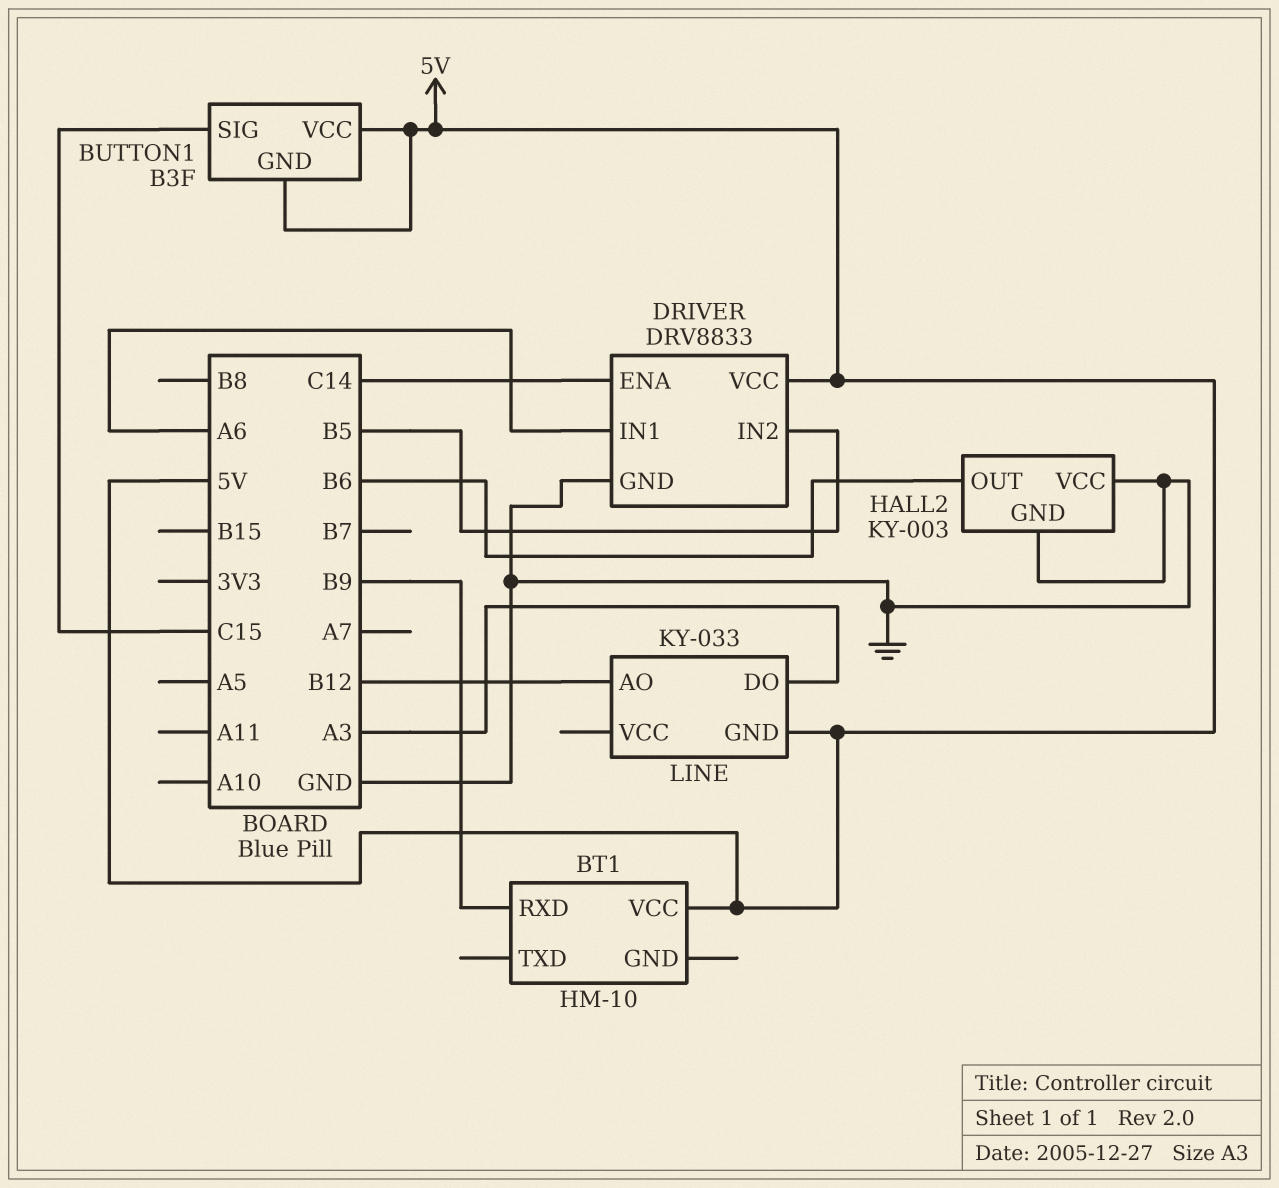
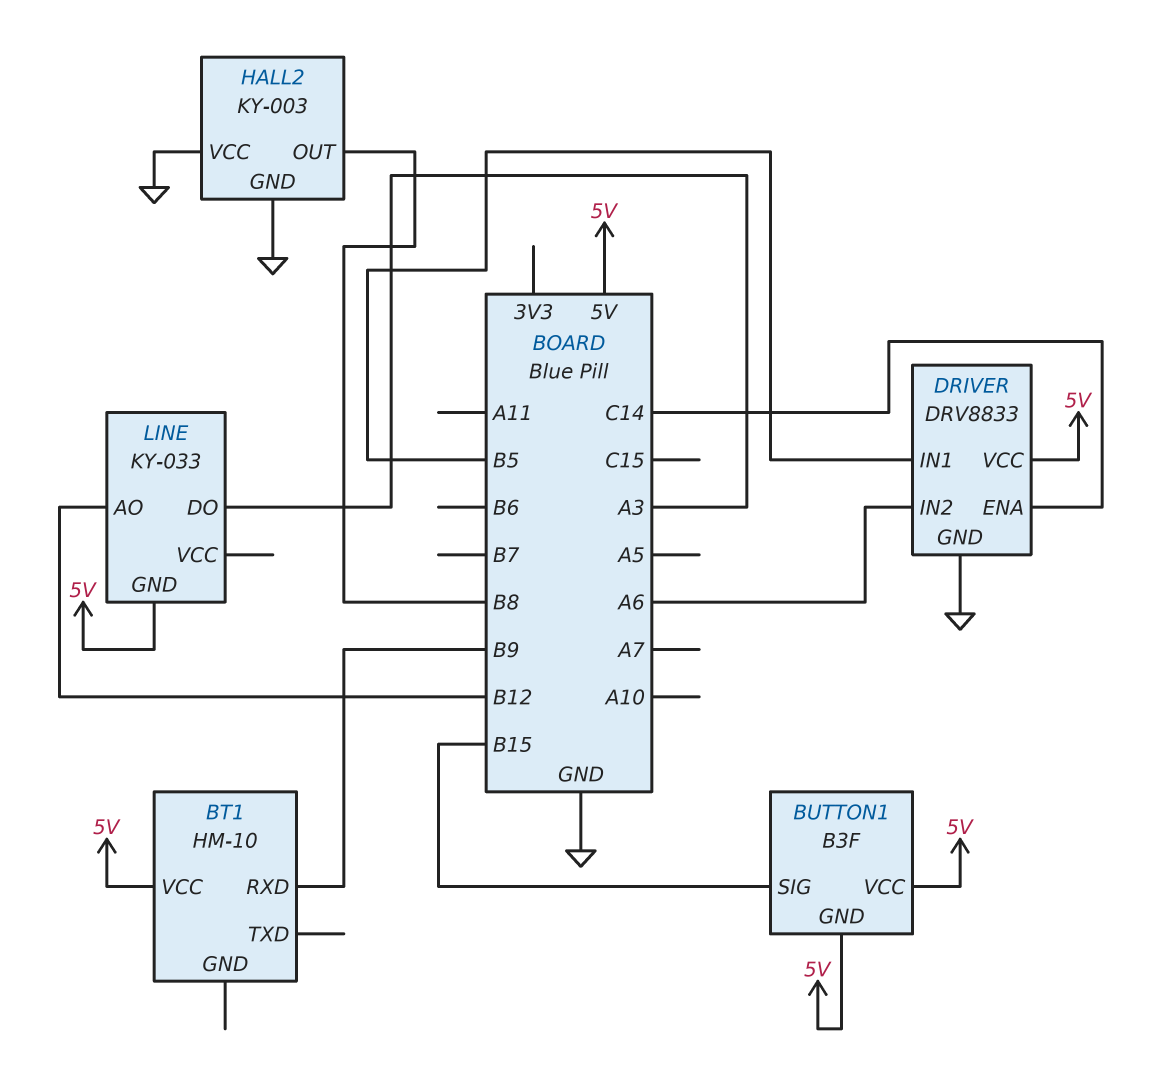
BUTTON1 pin SIG: C15 -> B15
DRIVER pin IN1: A6 -> B5
DRIVER pin IN2: B5 -> A6
HALL2 pin OUT: B6 -> B8

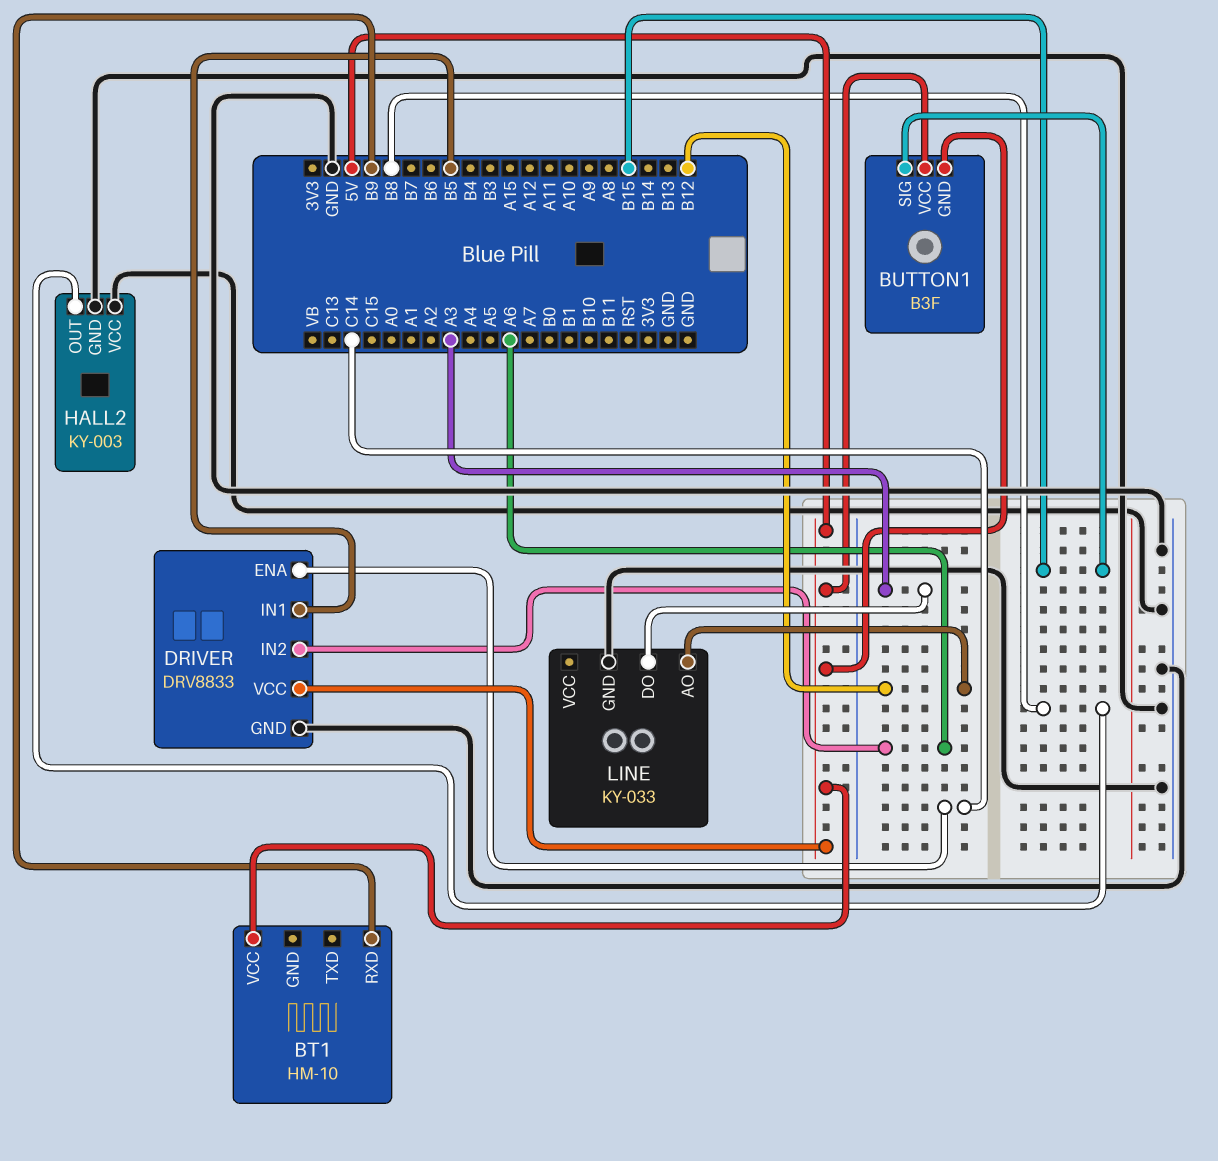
LINE pin GND: 5V -> GND

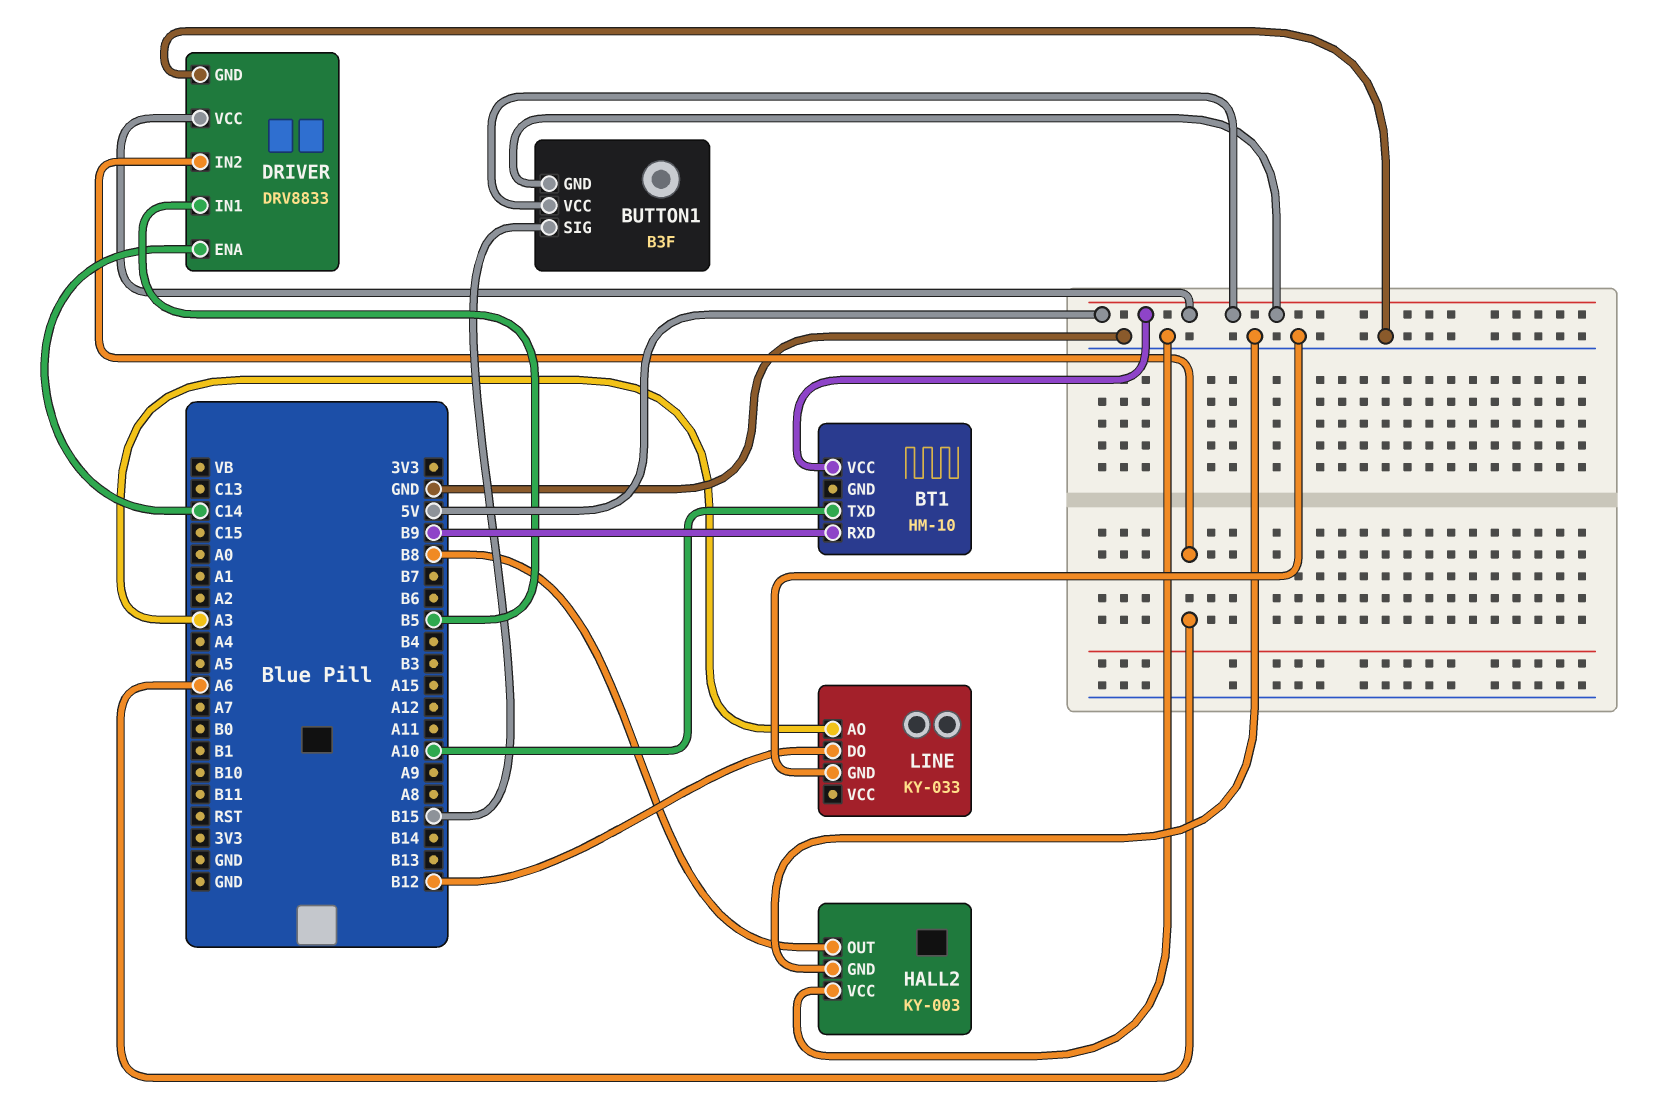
BT1 pin TXD: none -> A10
LINE pin AO: B12 -> A3
LINE pin DO: A3 -> B12

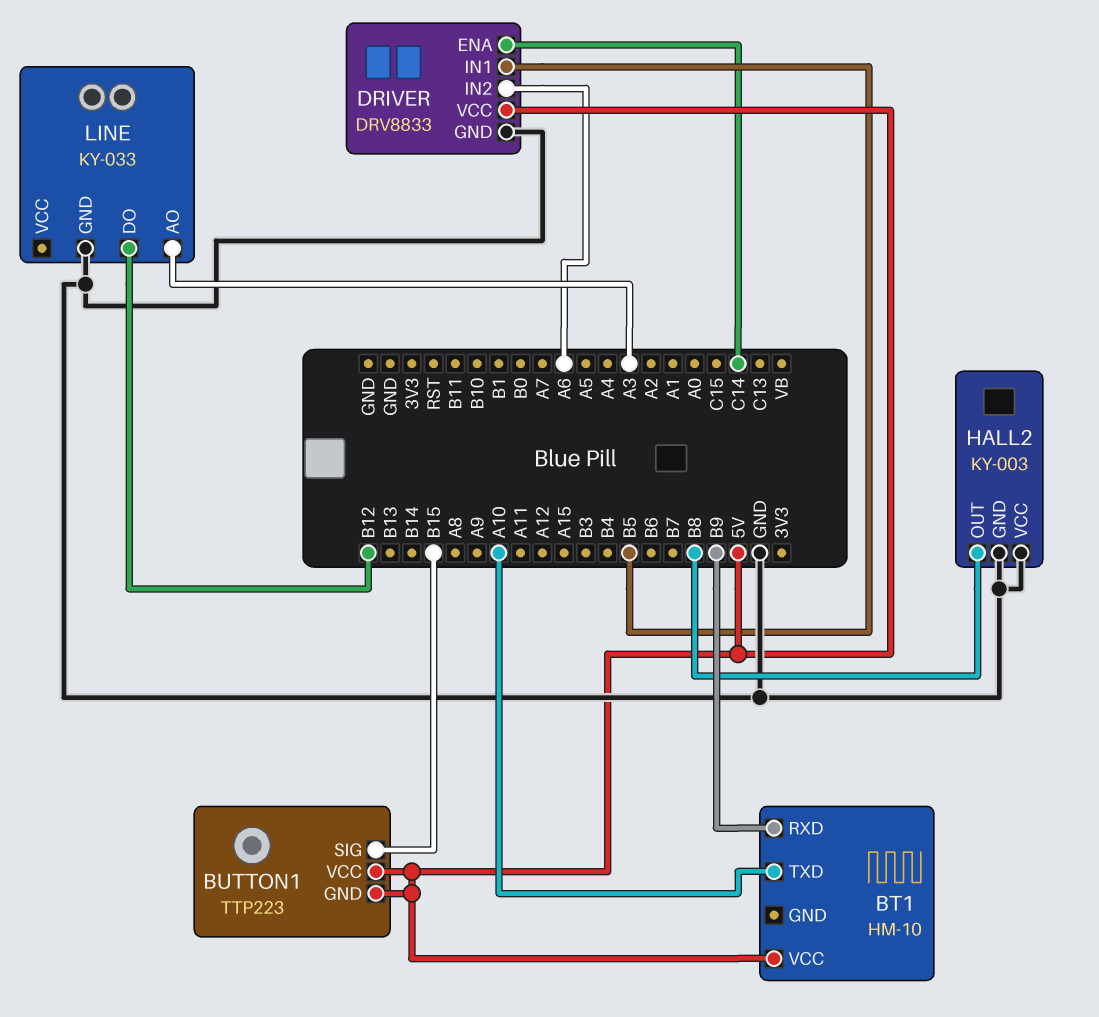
BUTTON1: B3F -> TTP223

